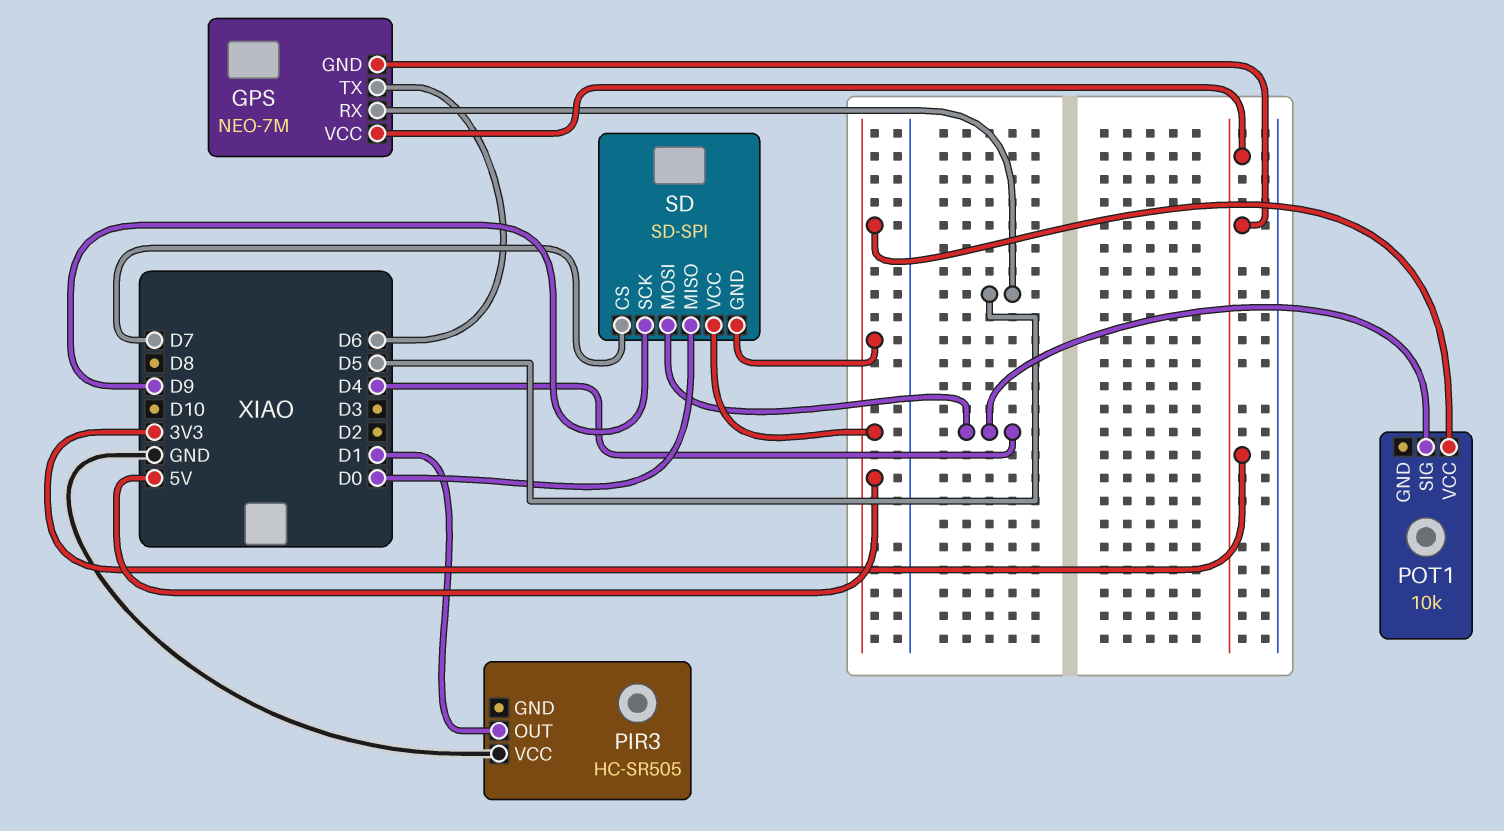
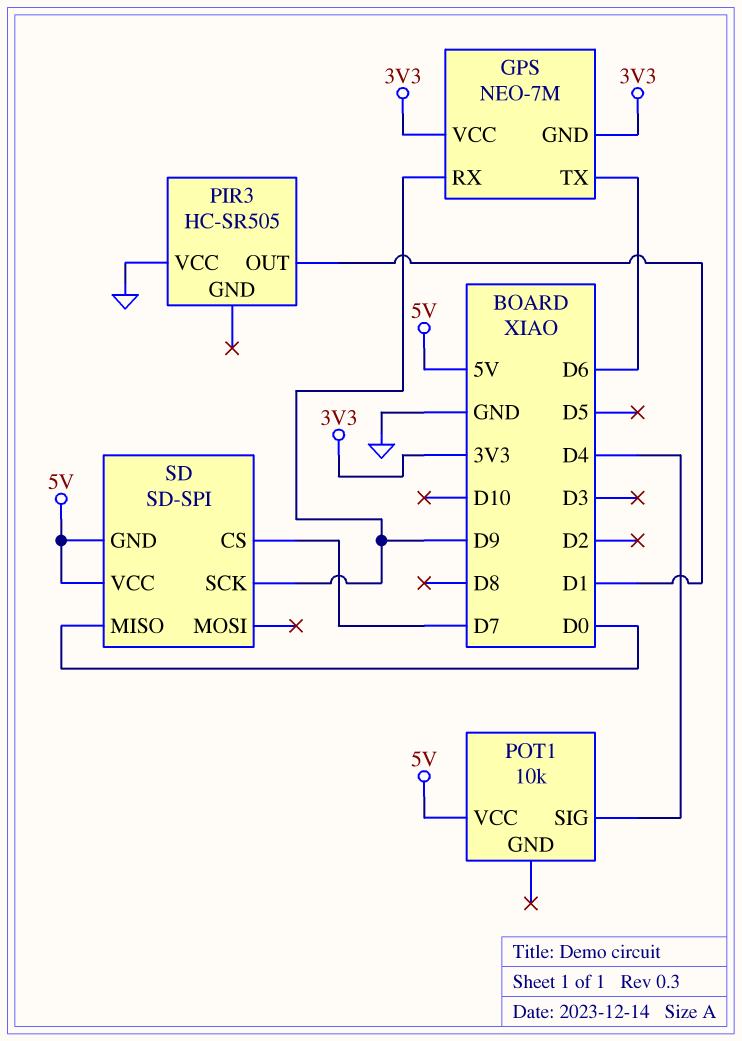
GPS pin RX: D5 -> D9
SD pin MOSI: D4 -> none

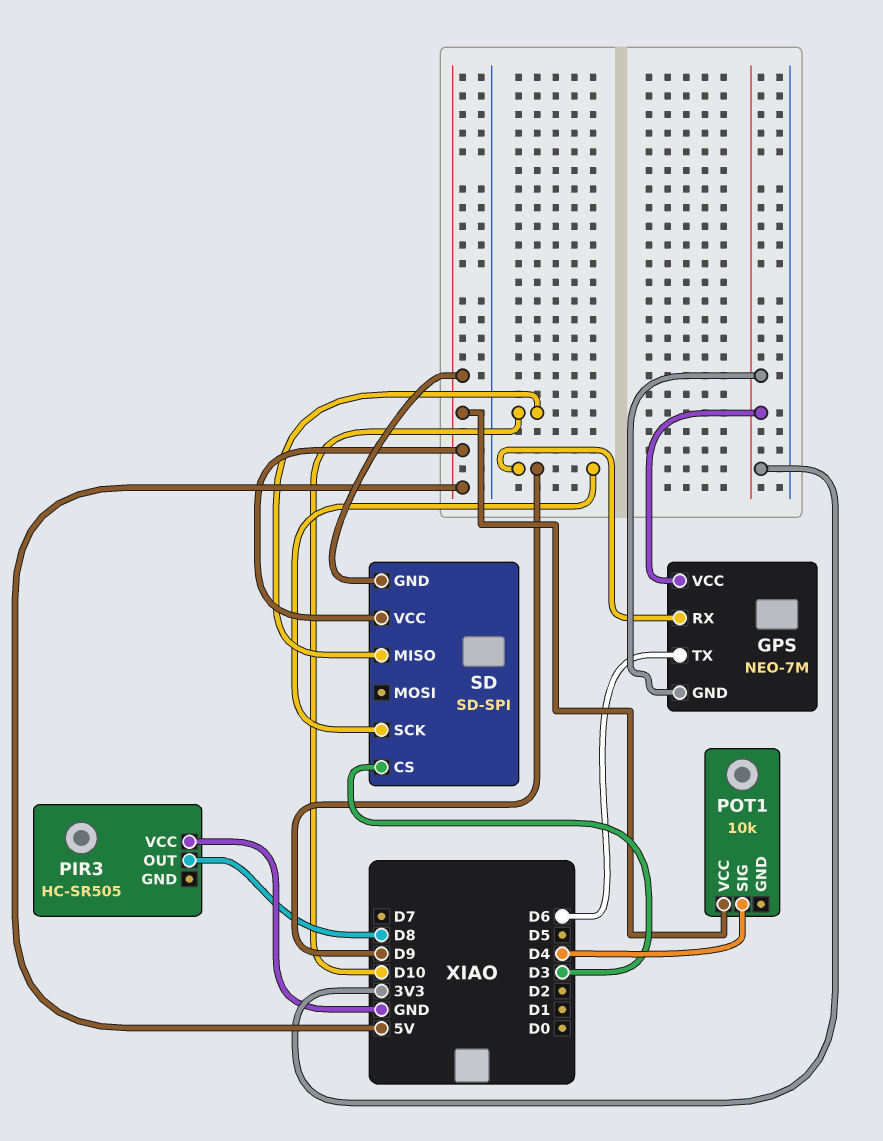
PIR3 pin OUT: D1 -> D8
SD pin CS: D7 -> D3
SD pin MISO: D0 -> D10

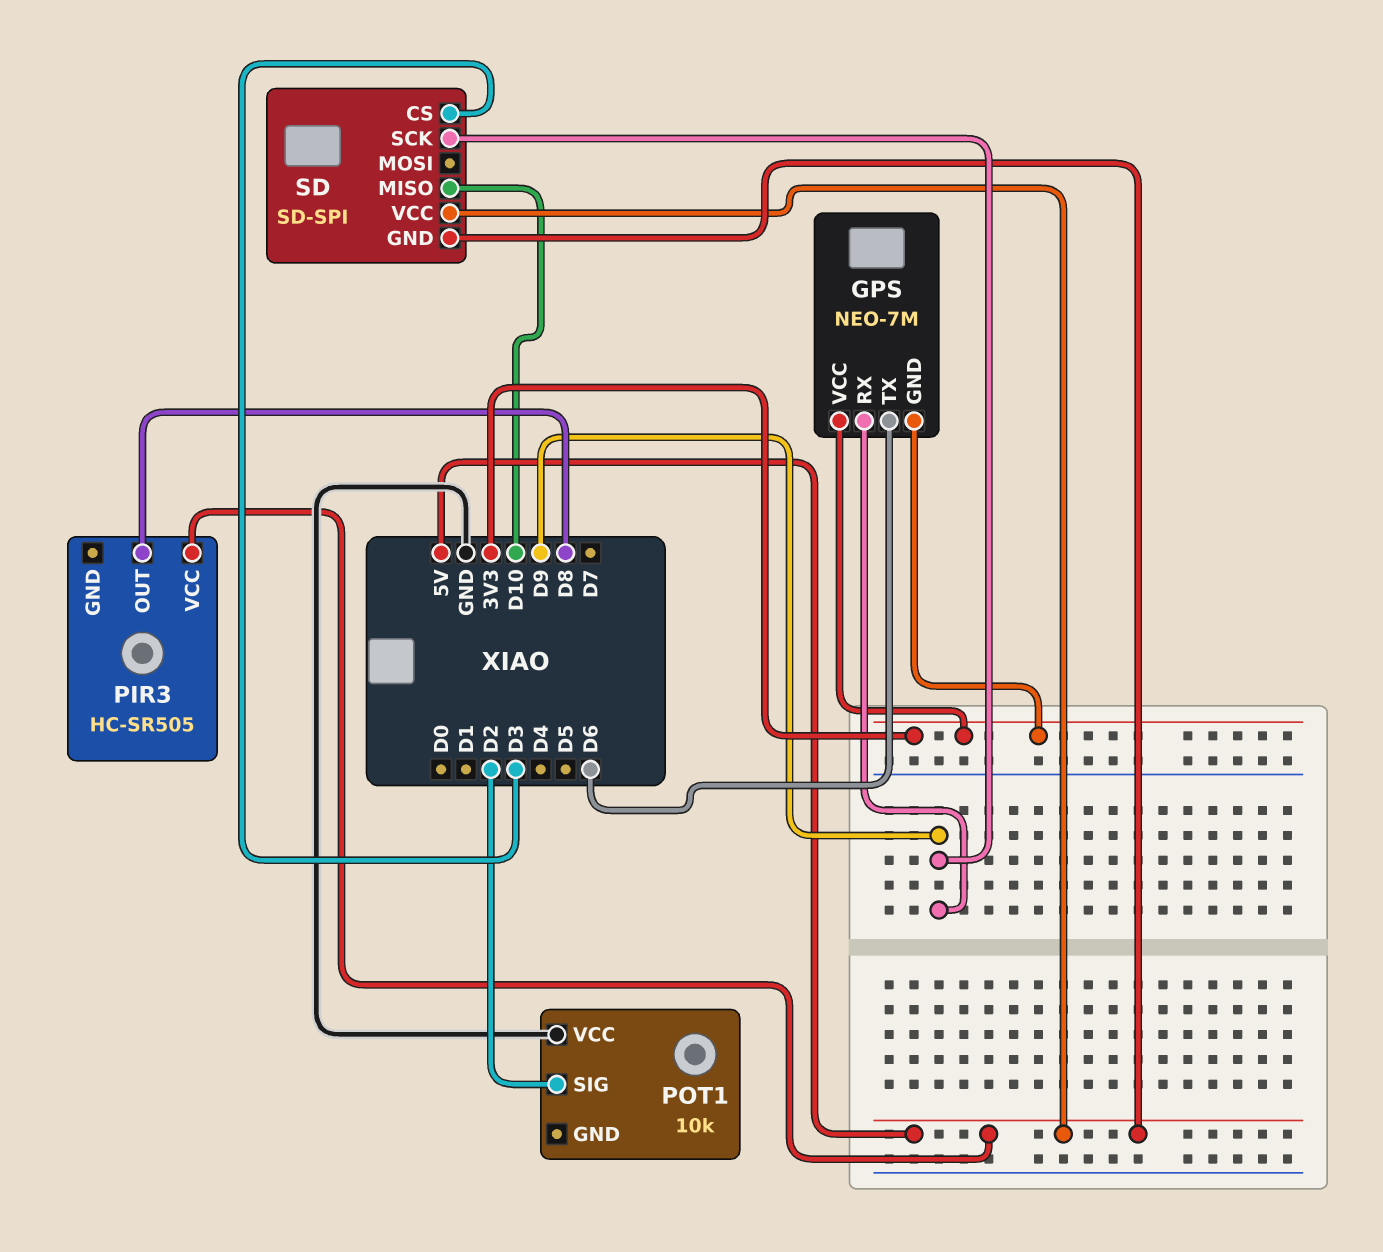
PIR3 pin VCC: GND -> 5V
POT1 pin SIG: D4 -> D2
POT1 pin VCC: 5V -> GND

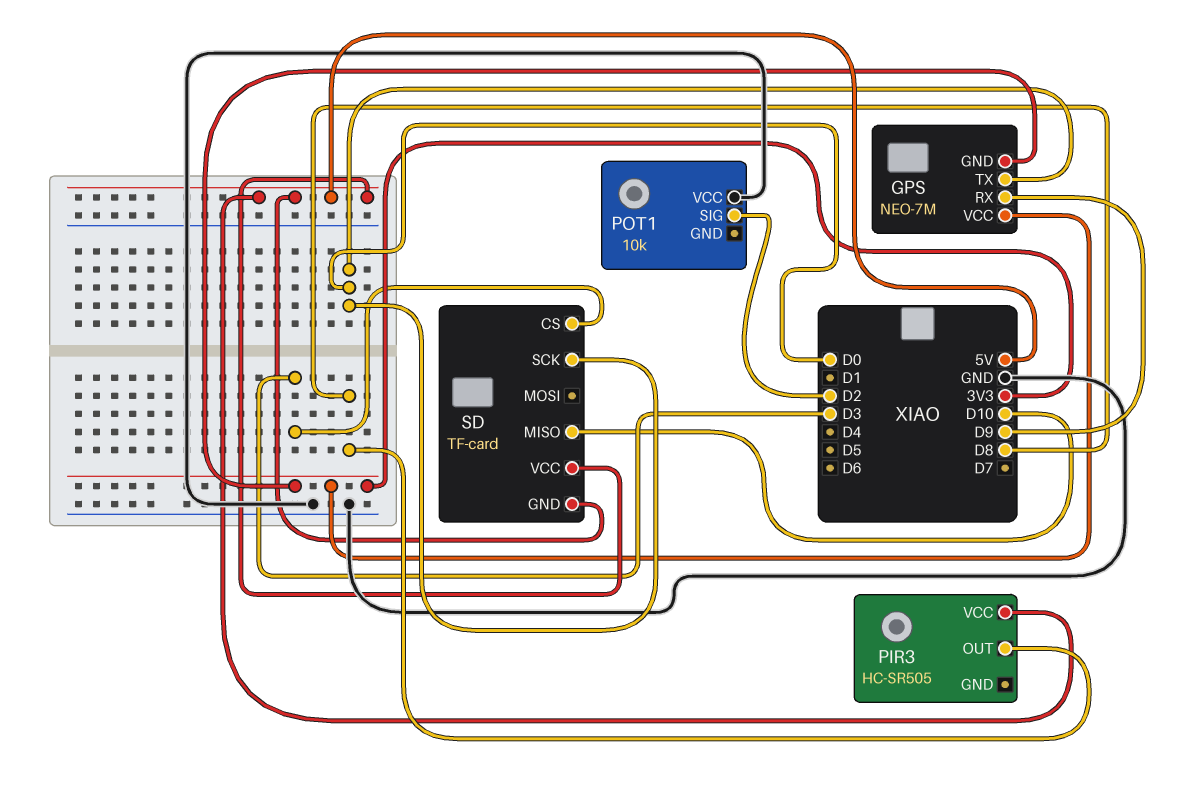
GPS pin TX: D6 -> D0
SD: SD-SPI -> TF-card
SD pin SCK: D9 -> D0

